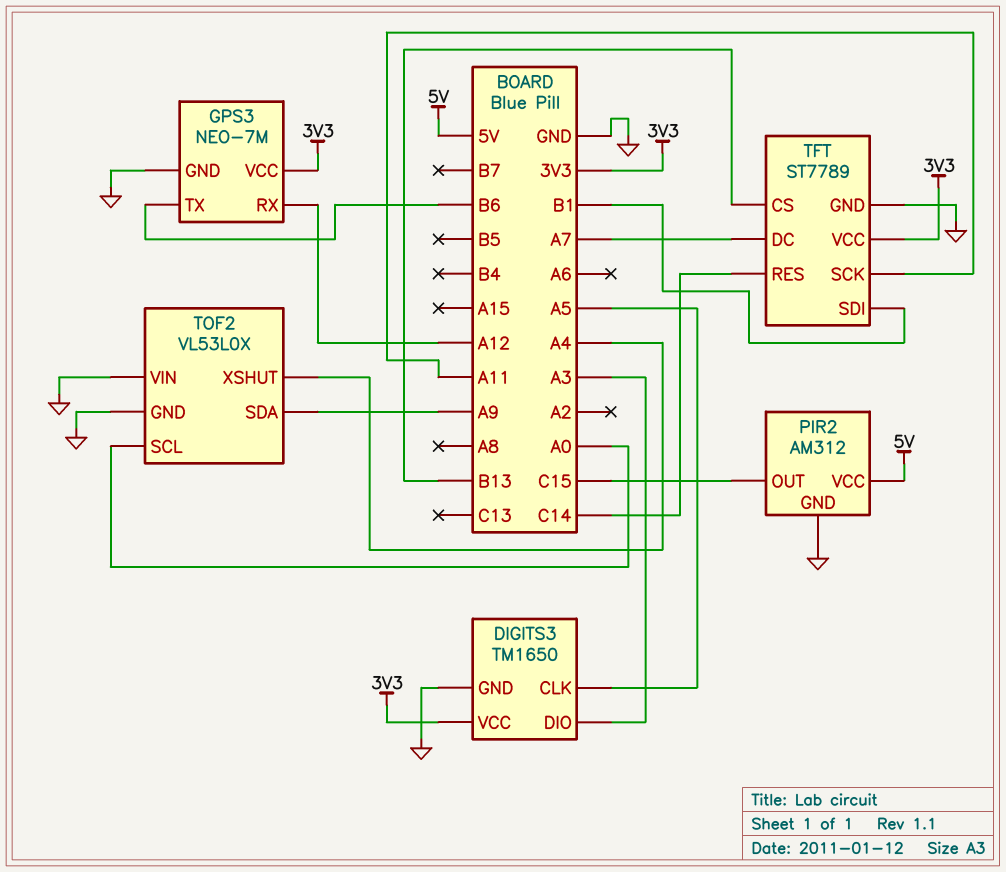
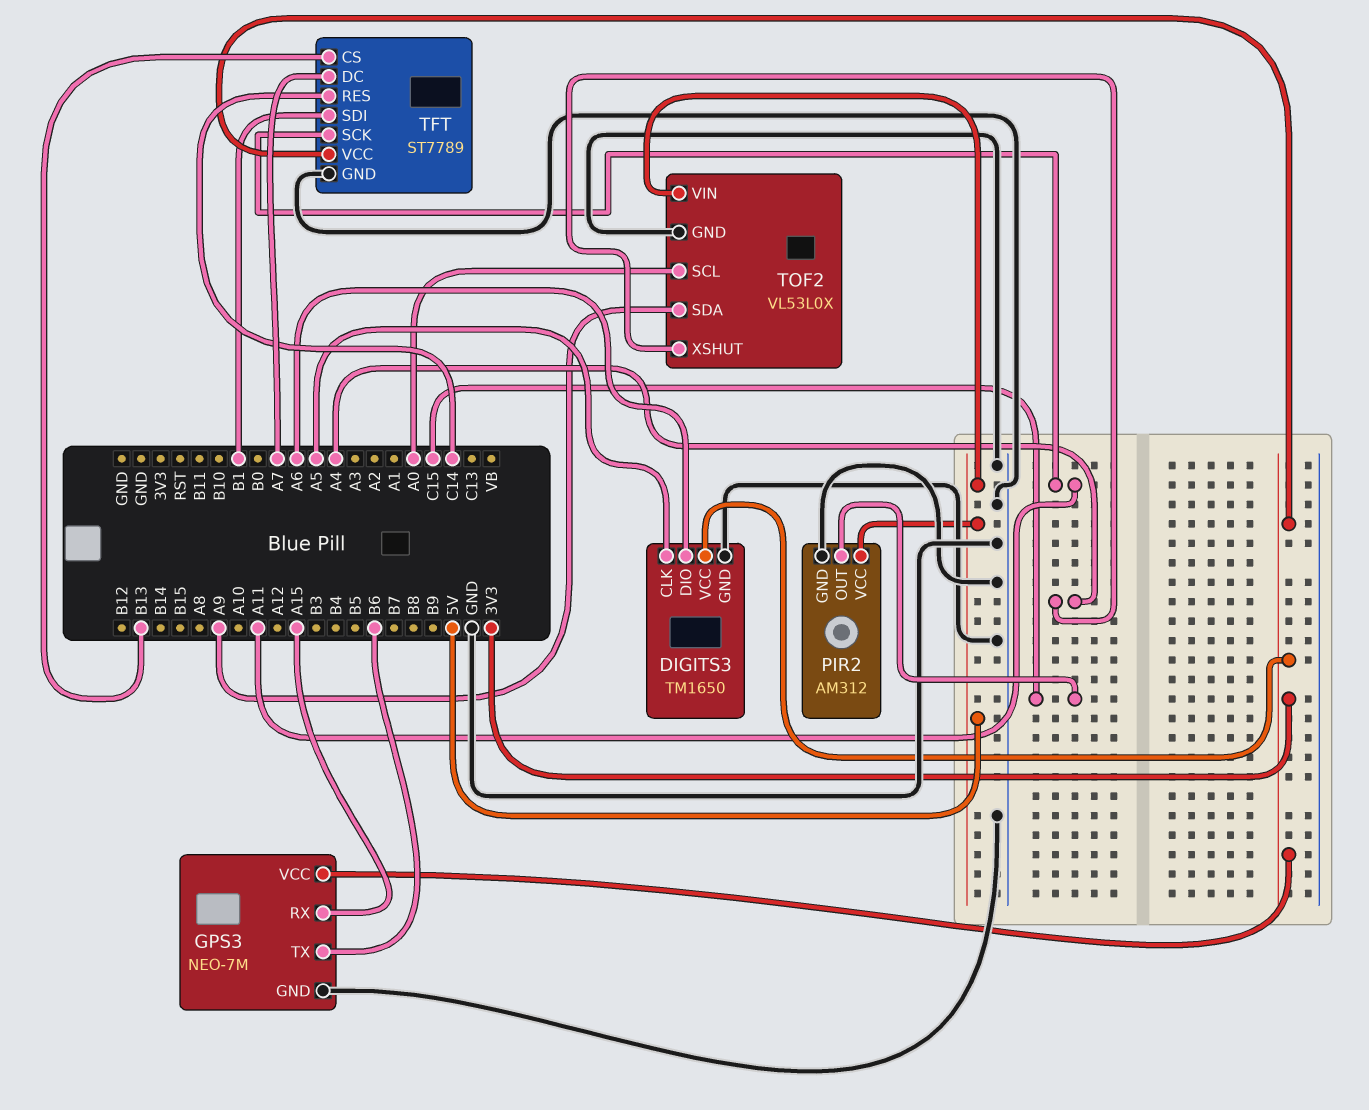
DIGITS3 pin DIO: A3 -> A6
GPS3 pin RX: A12 -> A15
TOF2 pin VIN: GND -> 5V

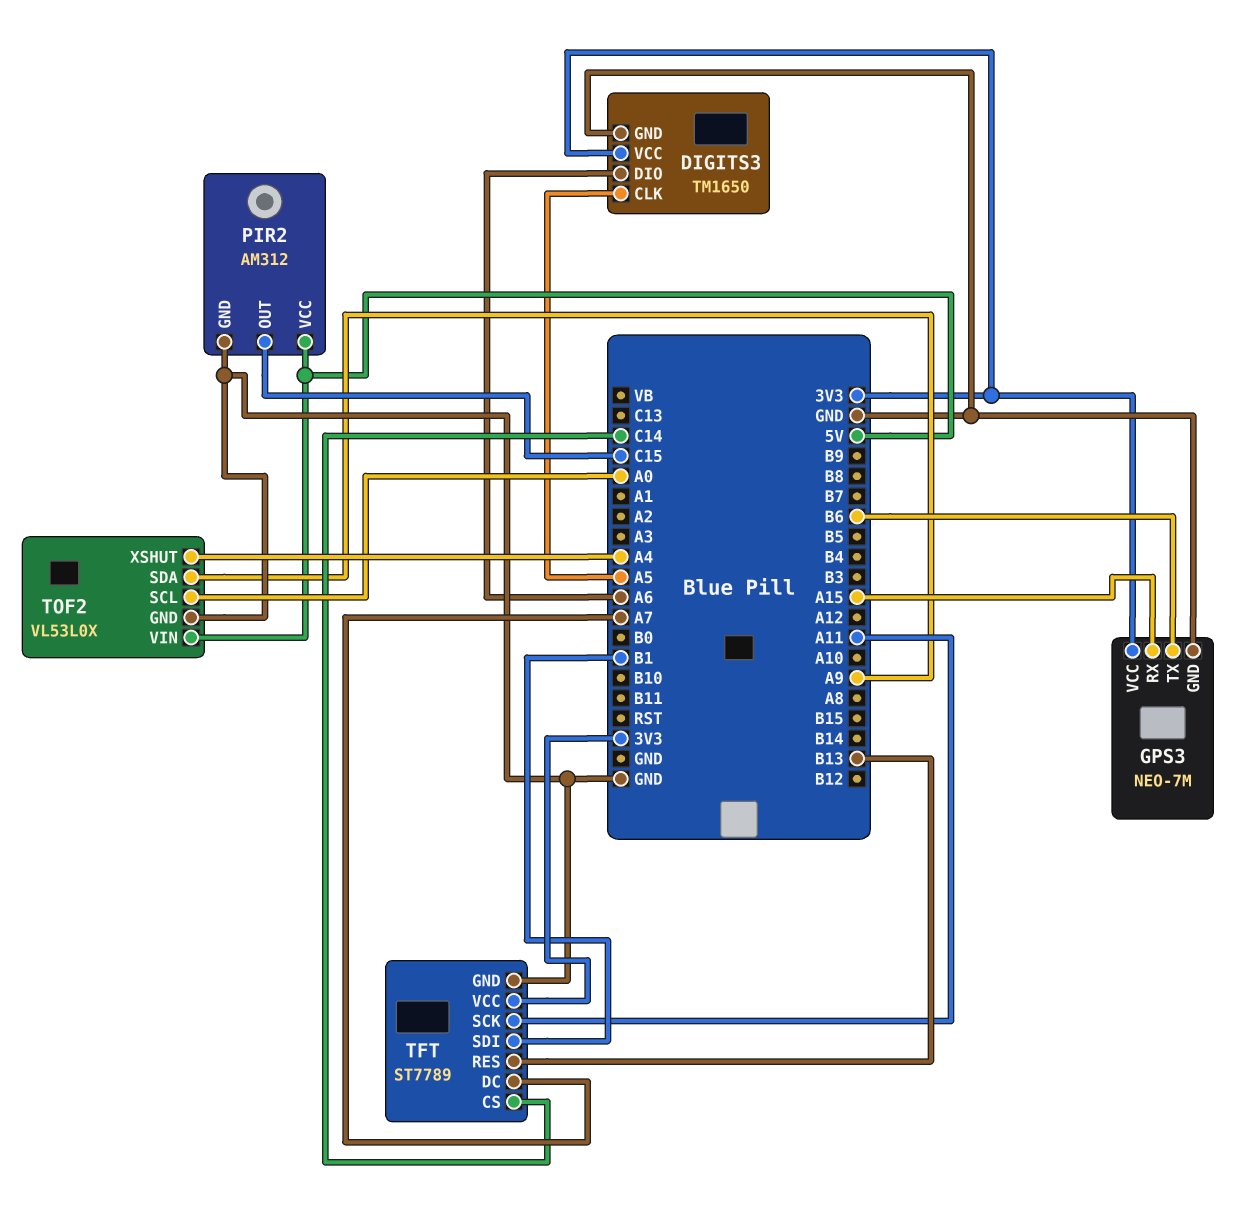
TFT pin CS: B13 -> C14
TFT pin RES: C14 -> B13

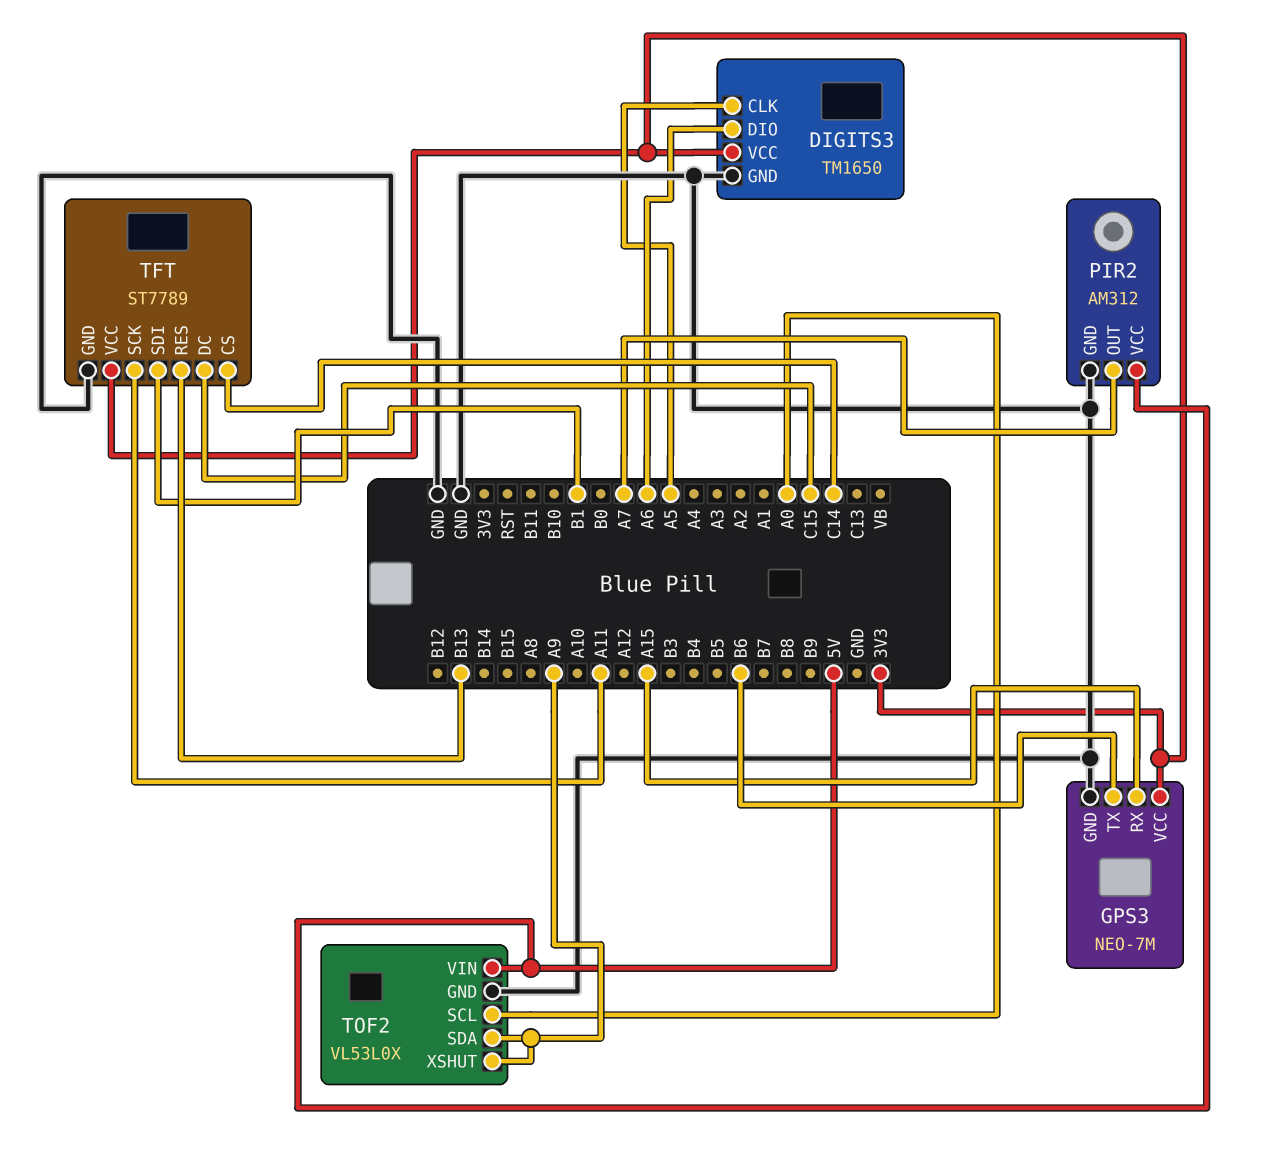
PIR2 pin OUT: C15 -> A7
TFT pin DC: A7 -> C15
TOF2 pin XSHUT: A4 -> A9

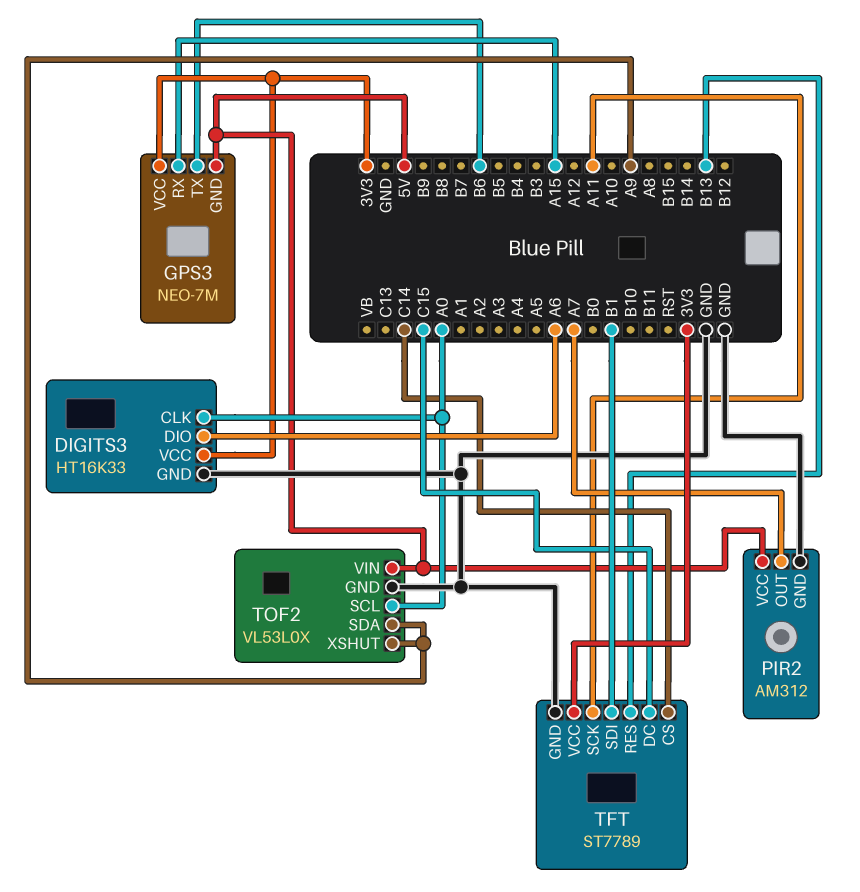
DIGITS3: TM1650 -> HT16K33
DIGITS3 pin CLK: A5 -> A0
GPS3 pin GND: GND -> 5V

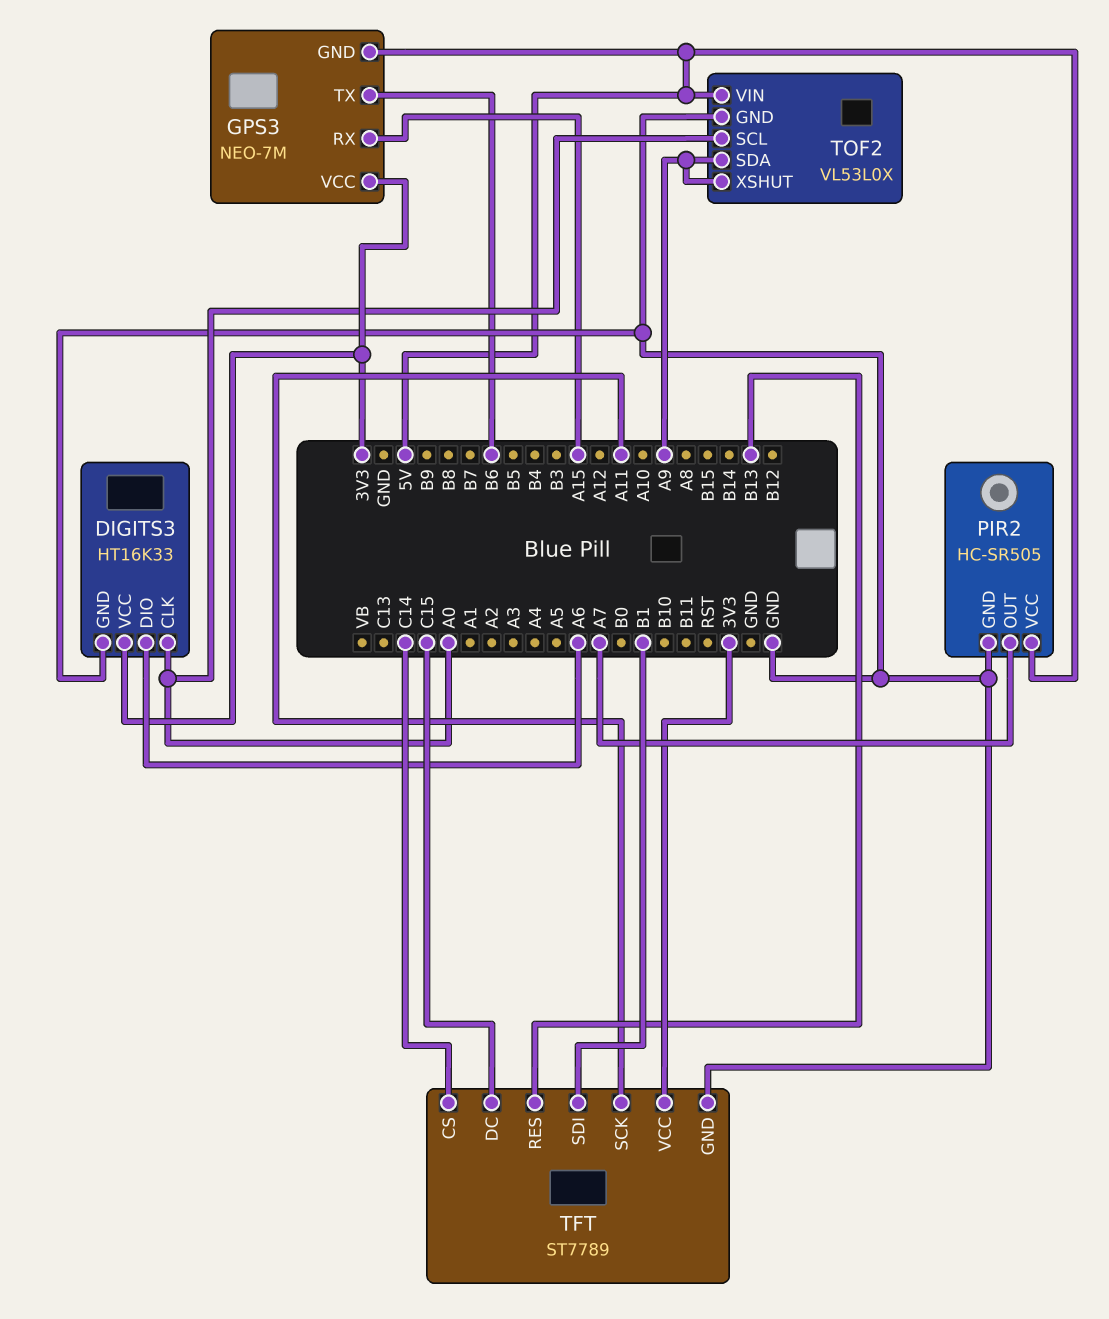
PIR2: AM312 -> HC-SR505

